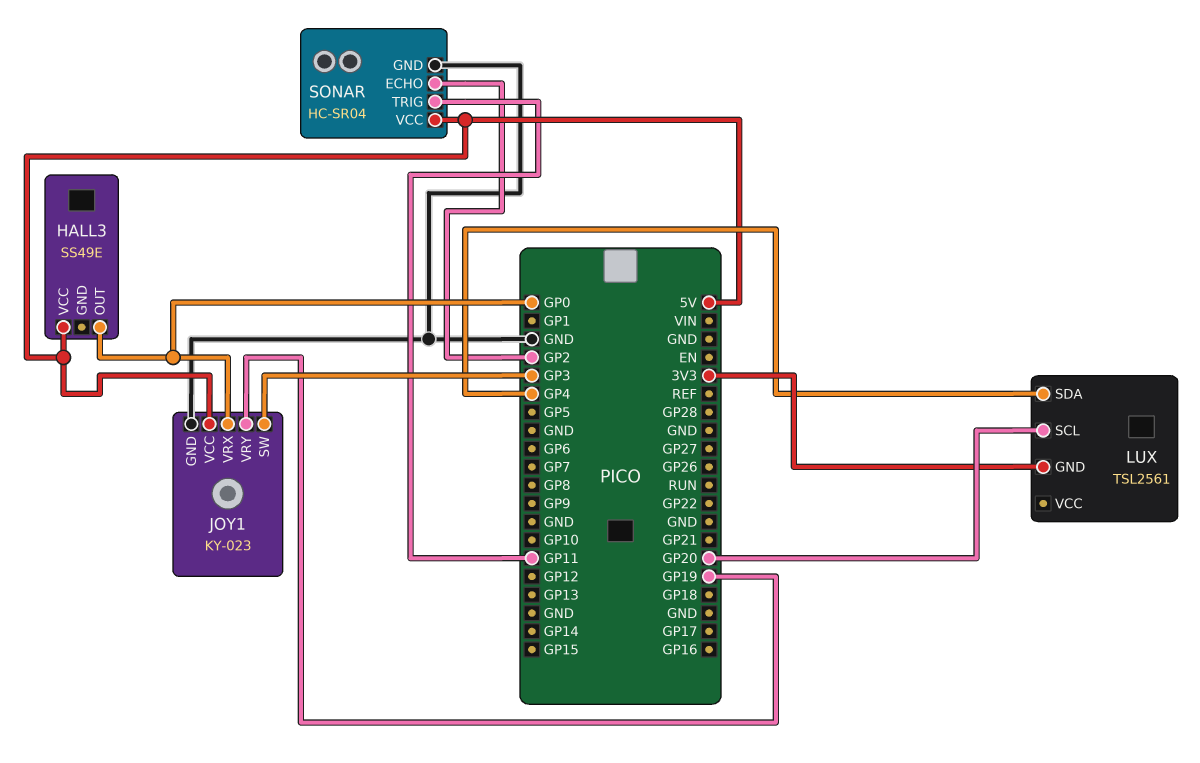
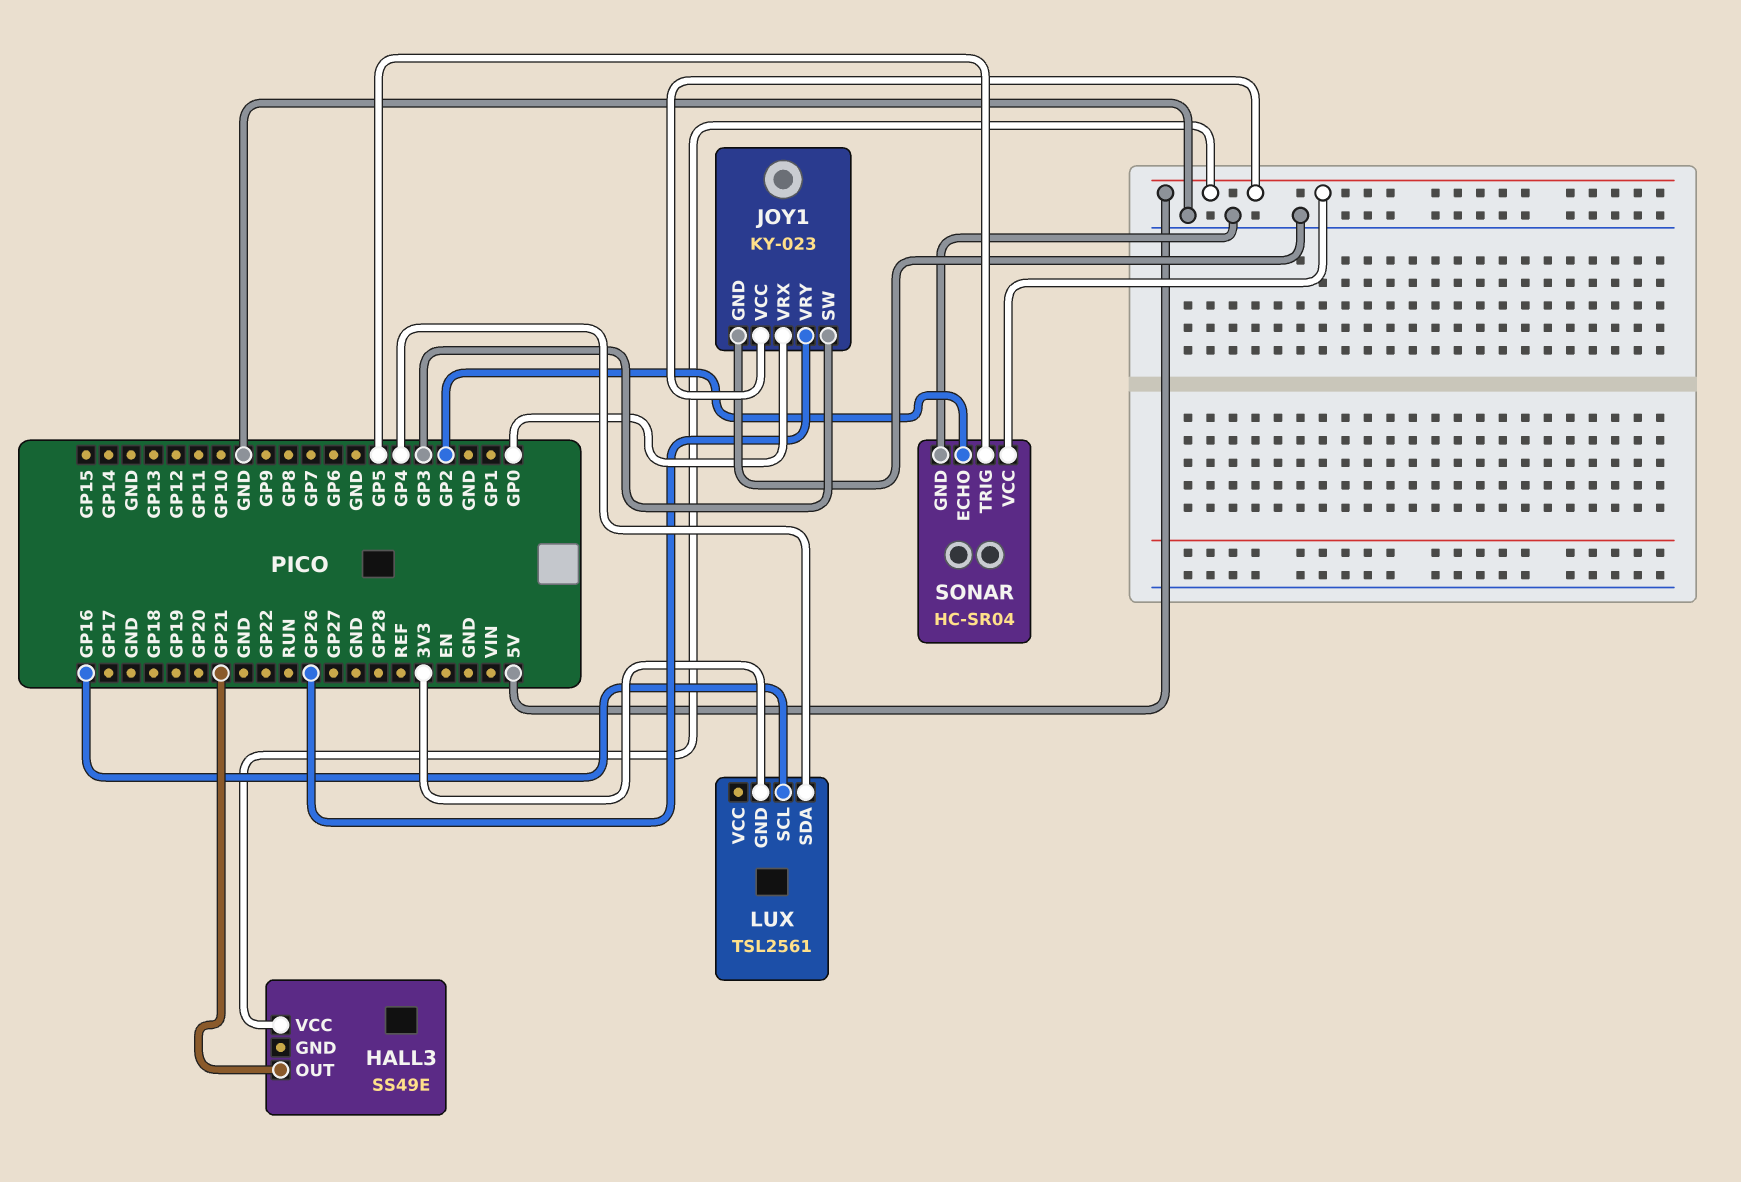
HALL3 pin OUT: GP0 -> GP21
JOY1 pin VRY: GP19 -> GP26
LUX pin SCL: GP20 -> GP16
SONAR pin TRIG: GP11 -> GP5

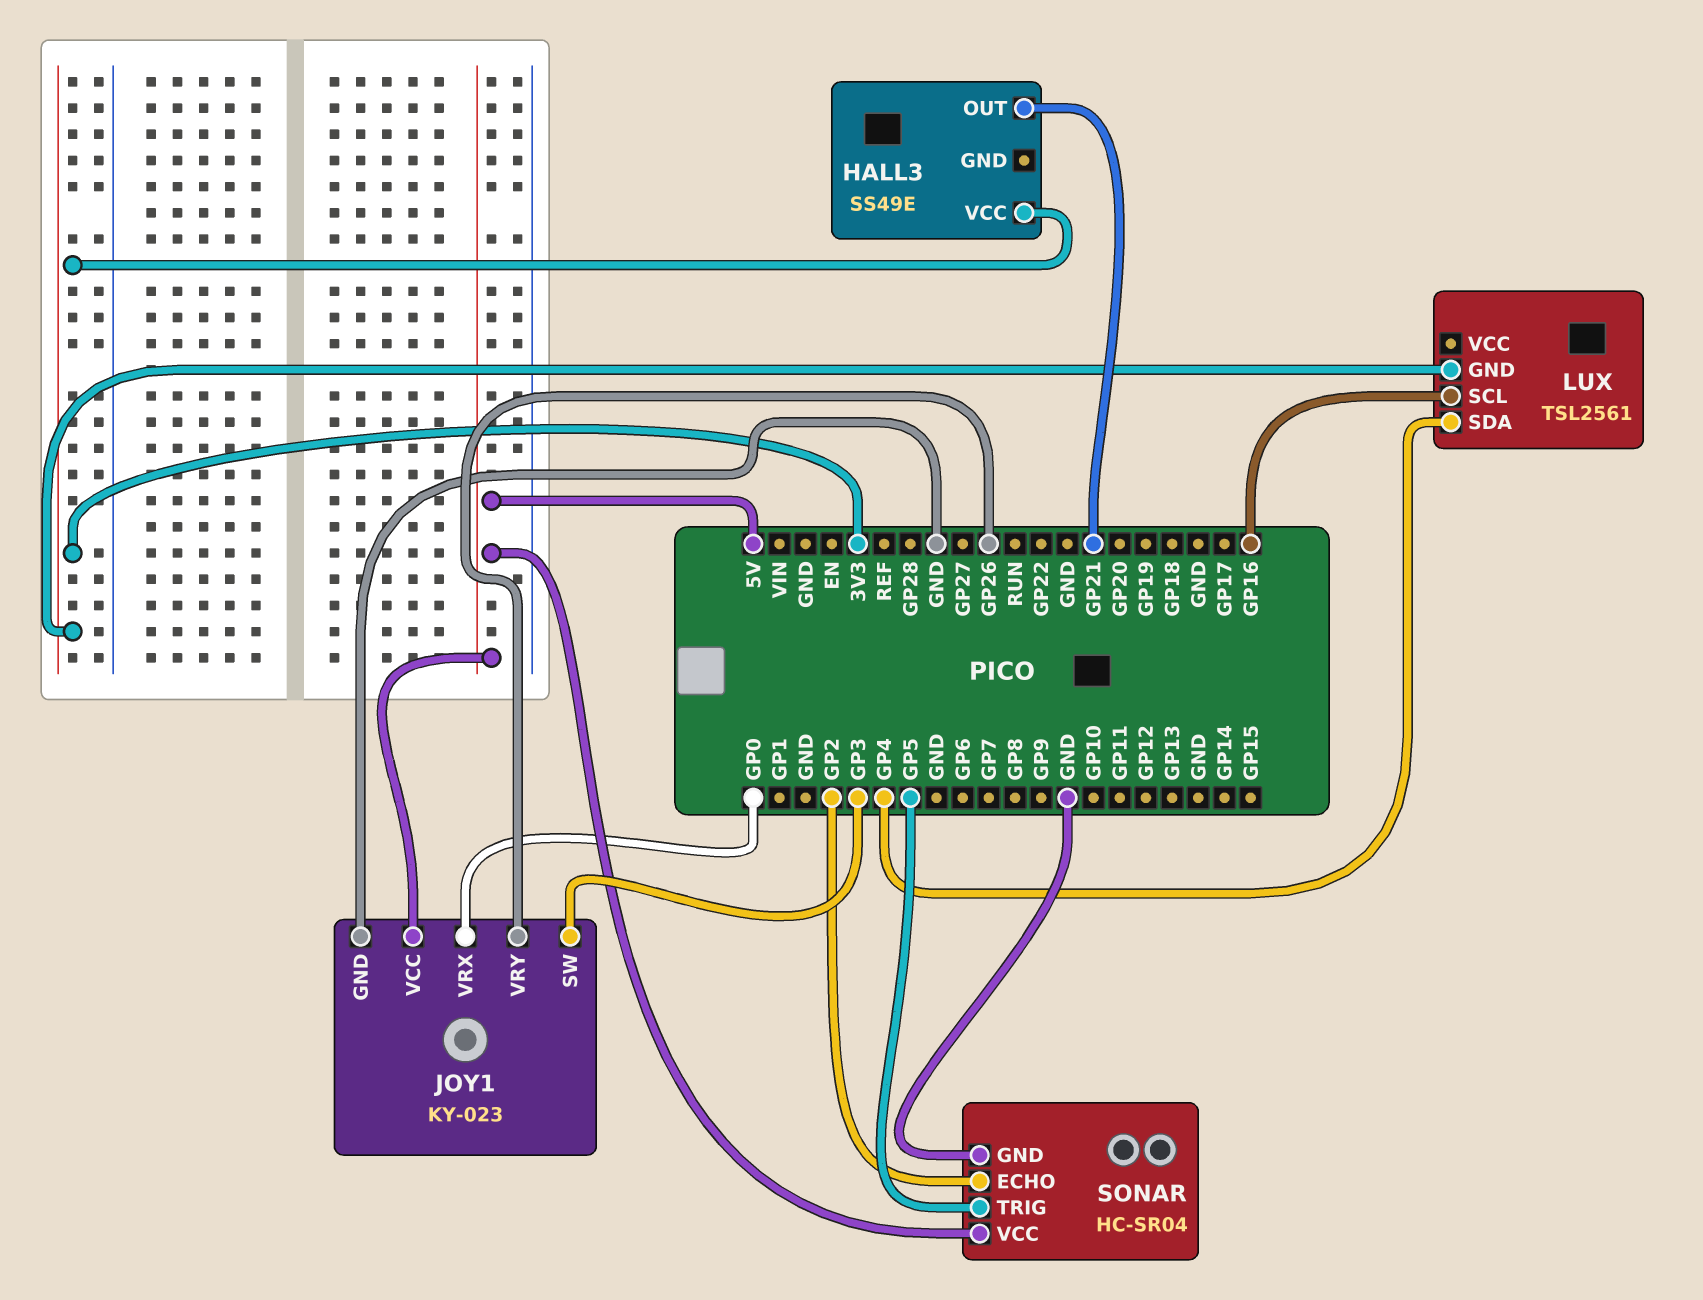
HALL3 pin VCC: 5V -> 3V3

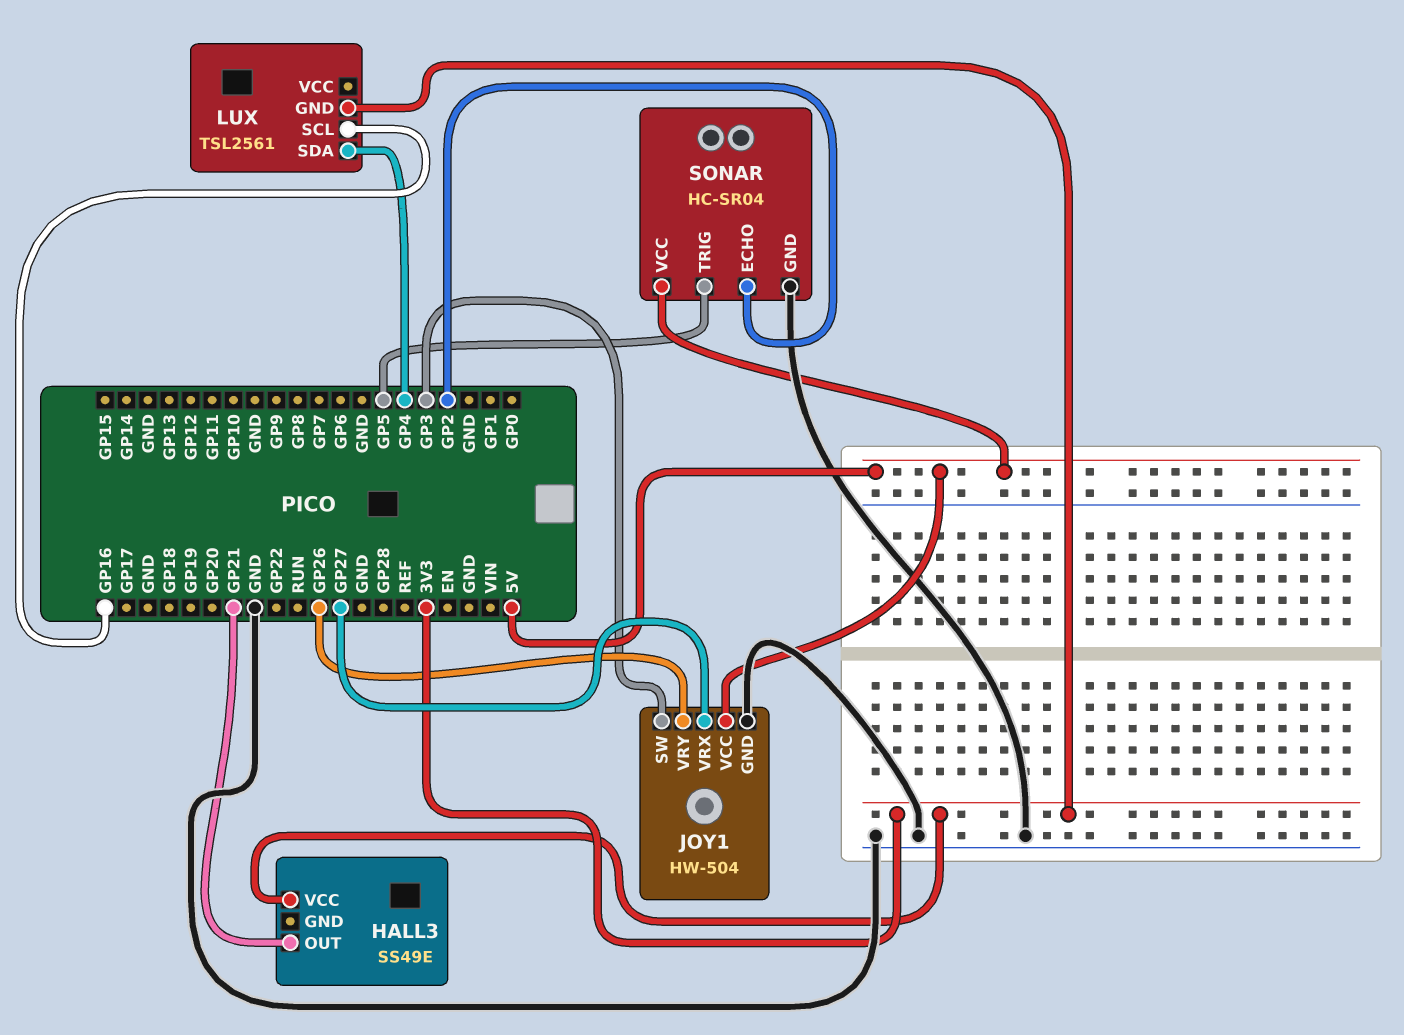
JOY1: KY-023 -> HW-504
JOY1 pin VRX: GP0 -> GP27

